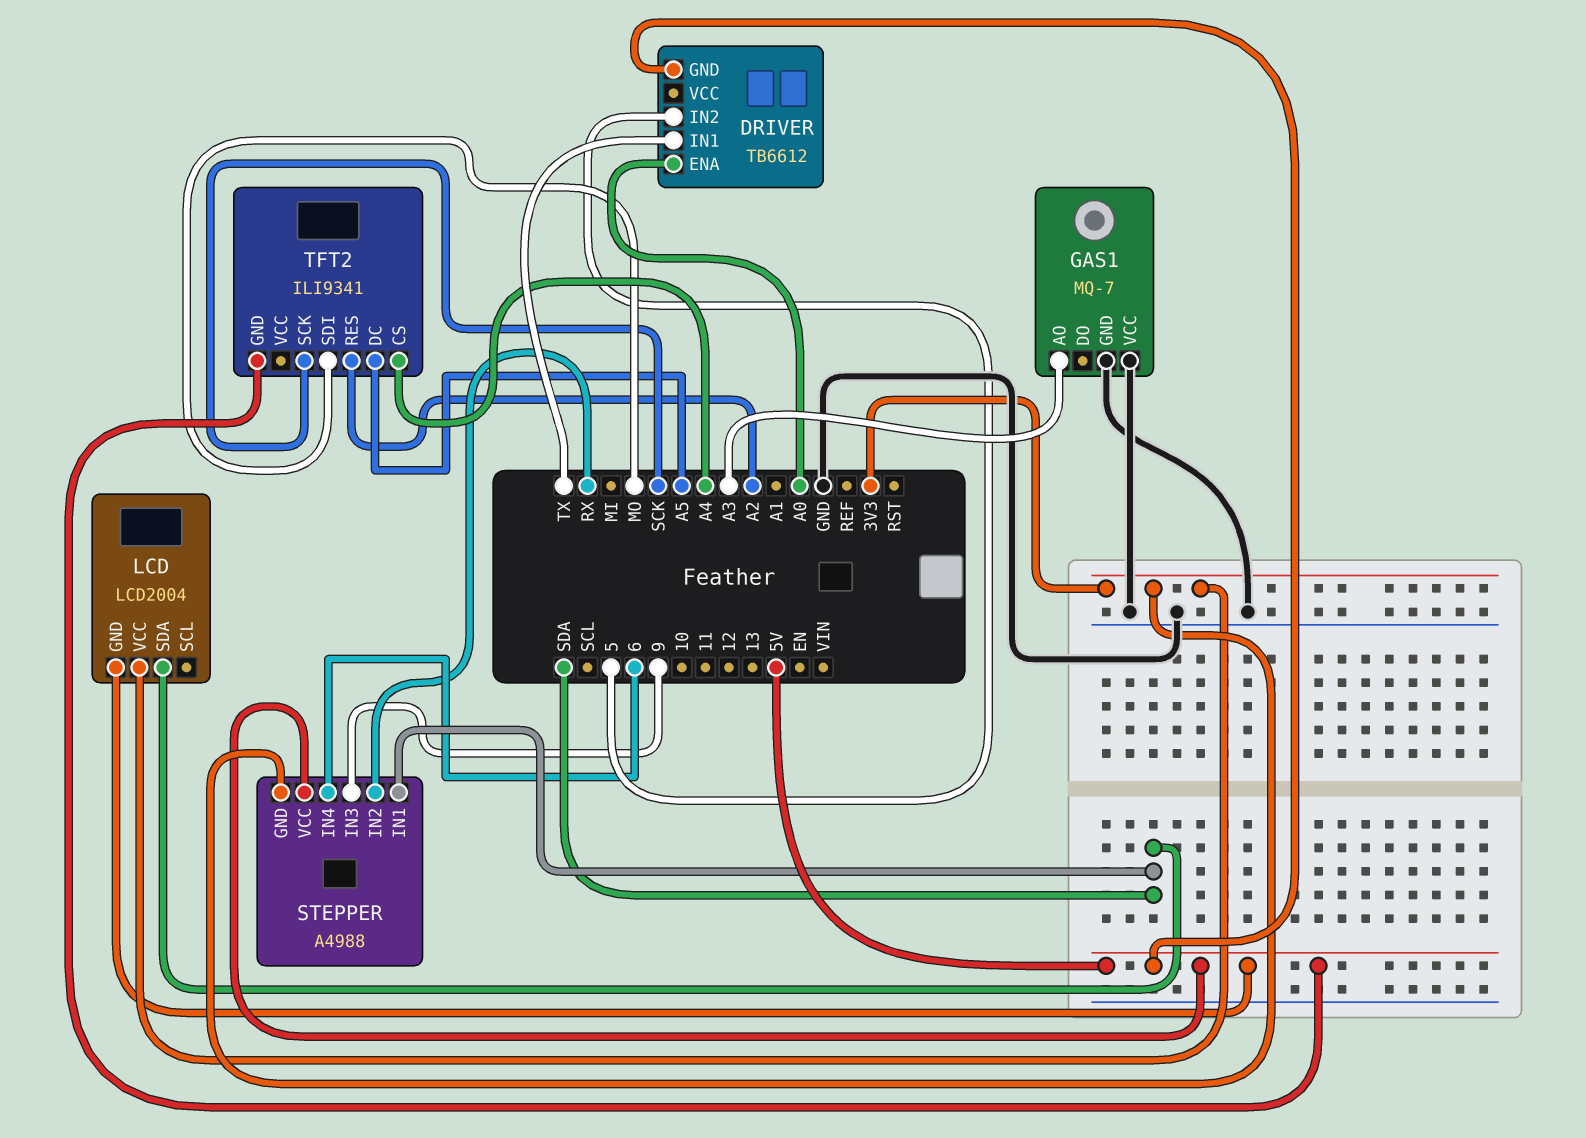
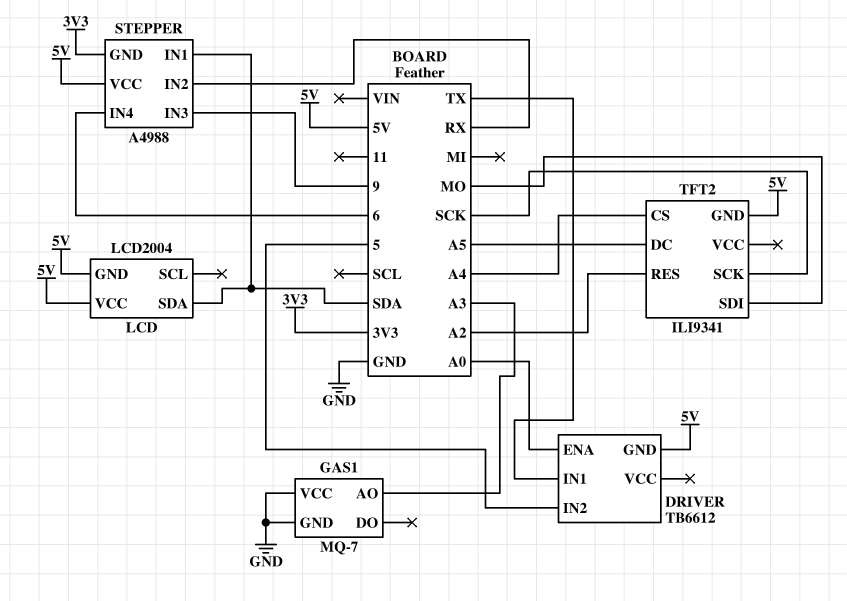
LCD pin VCC: 3V3 -> 5V

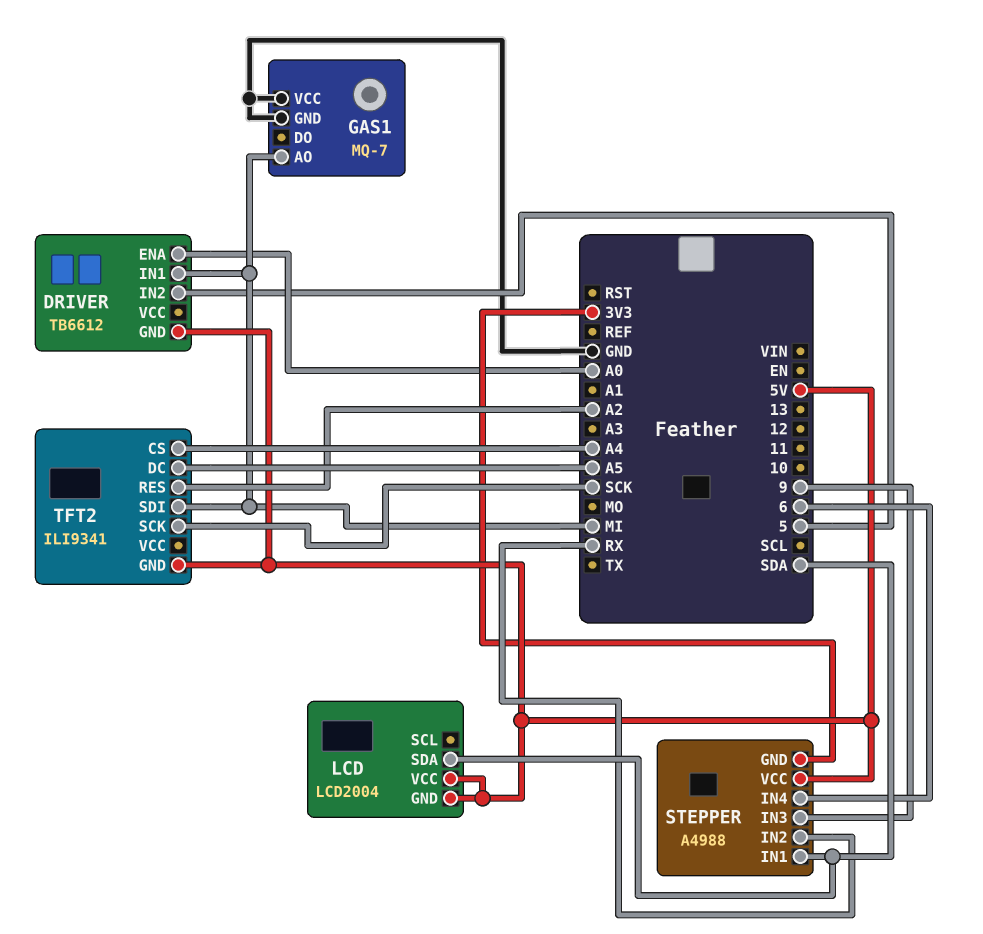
DRIVER pin IN1: TX -> MI
GAS1 pin AO: A3 -> MI
TFT2 pin SDI: MO -> MI

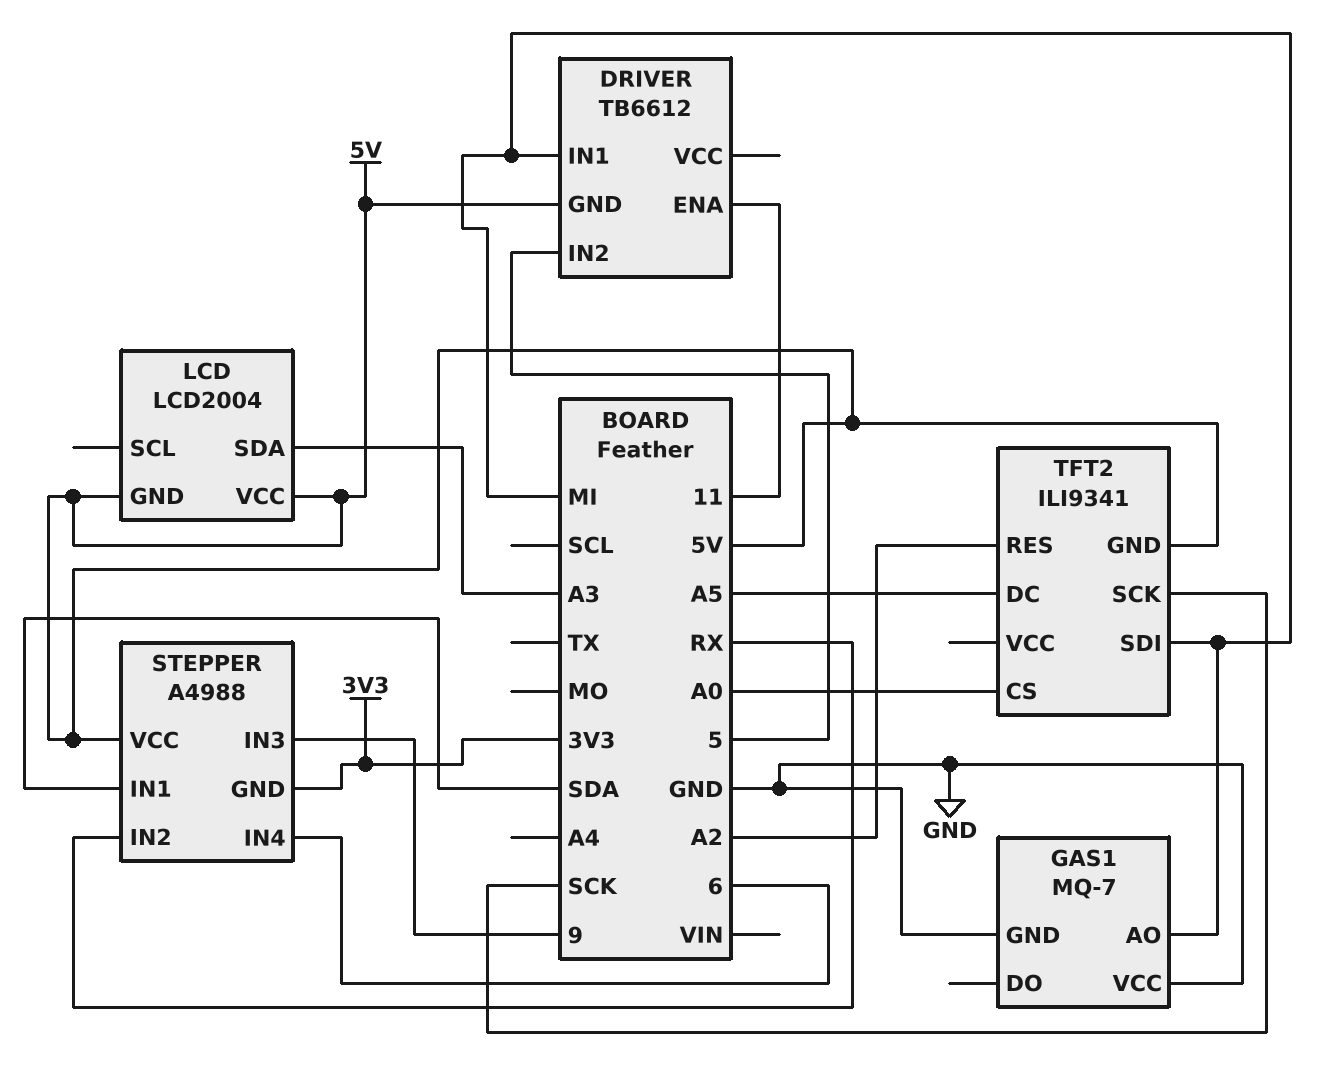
DRIVER pin ENA: A0 -> 11
LCD pin SDA: SDA -> A3
TFT2 pin CS: A4 -> A0

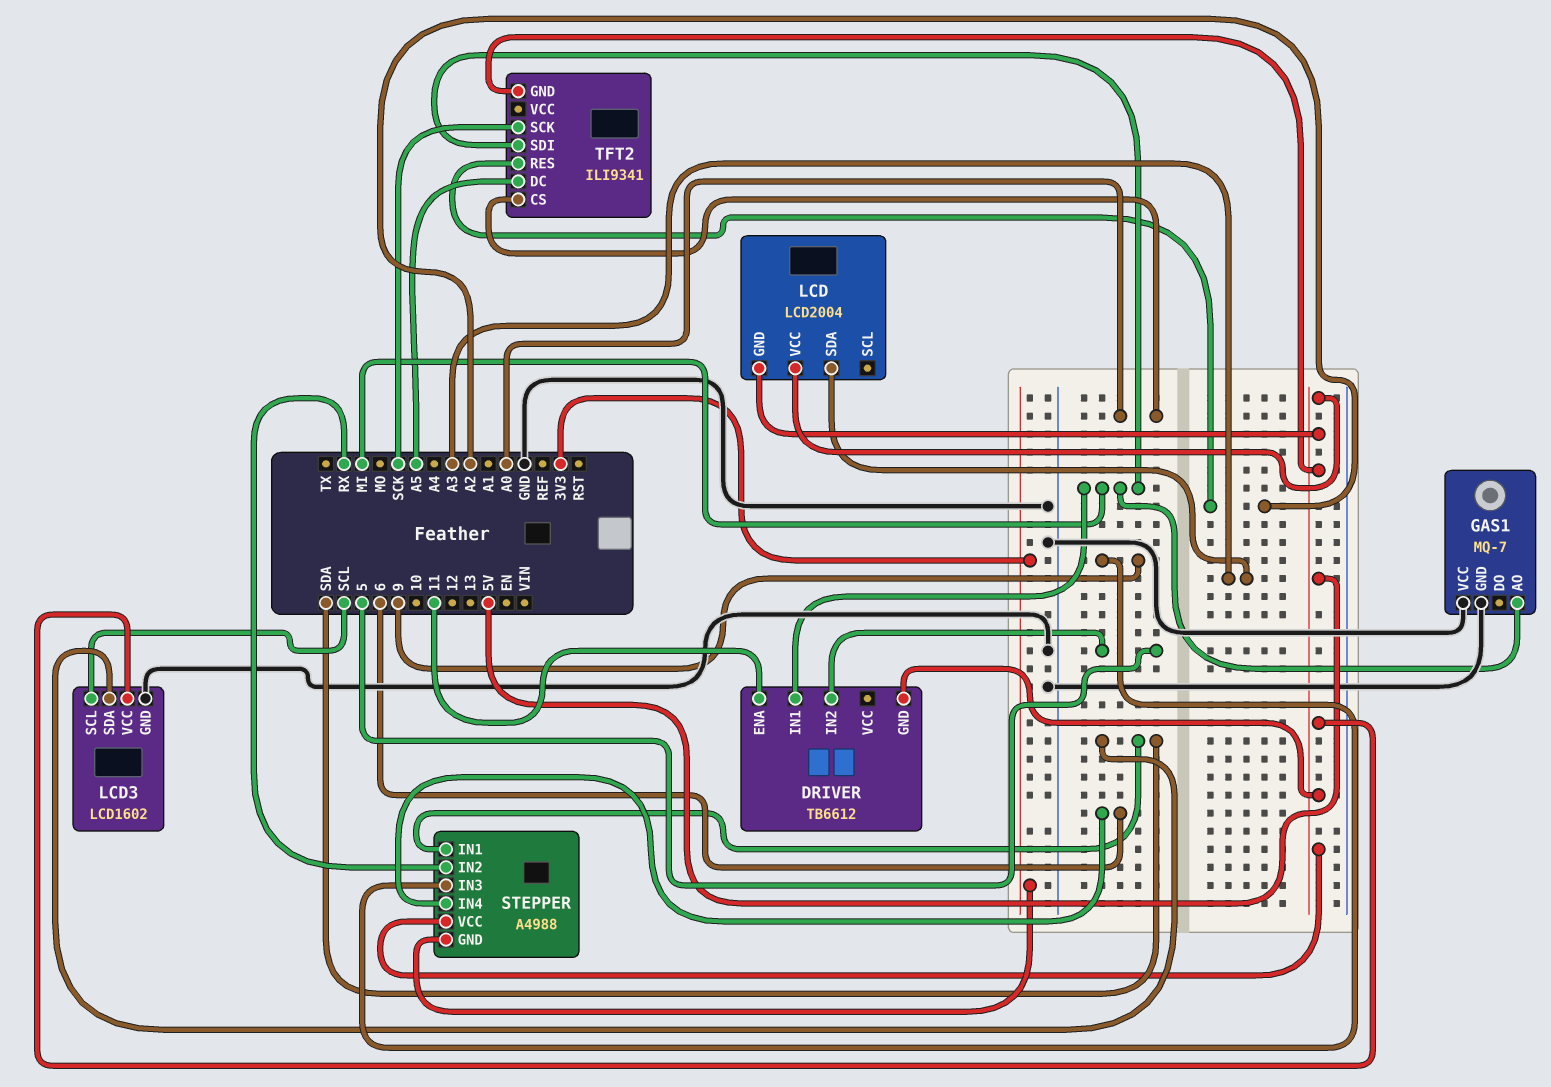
LCD3: none -> LCD1602
LCD3 pin GND: none -> GND
LCD3 pin SCL: none -> SCL
LCD3 pin SDA: none -> SDA
LCD3 pin VCC: none -> 5V

